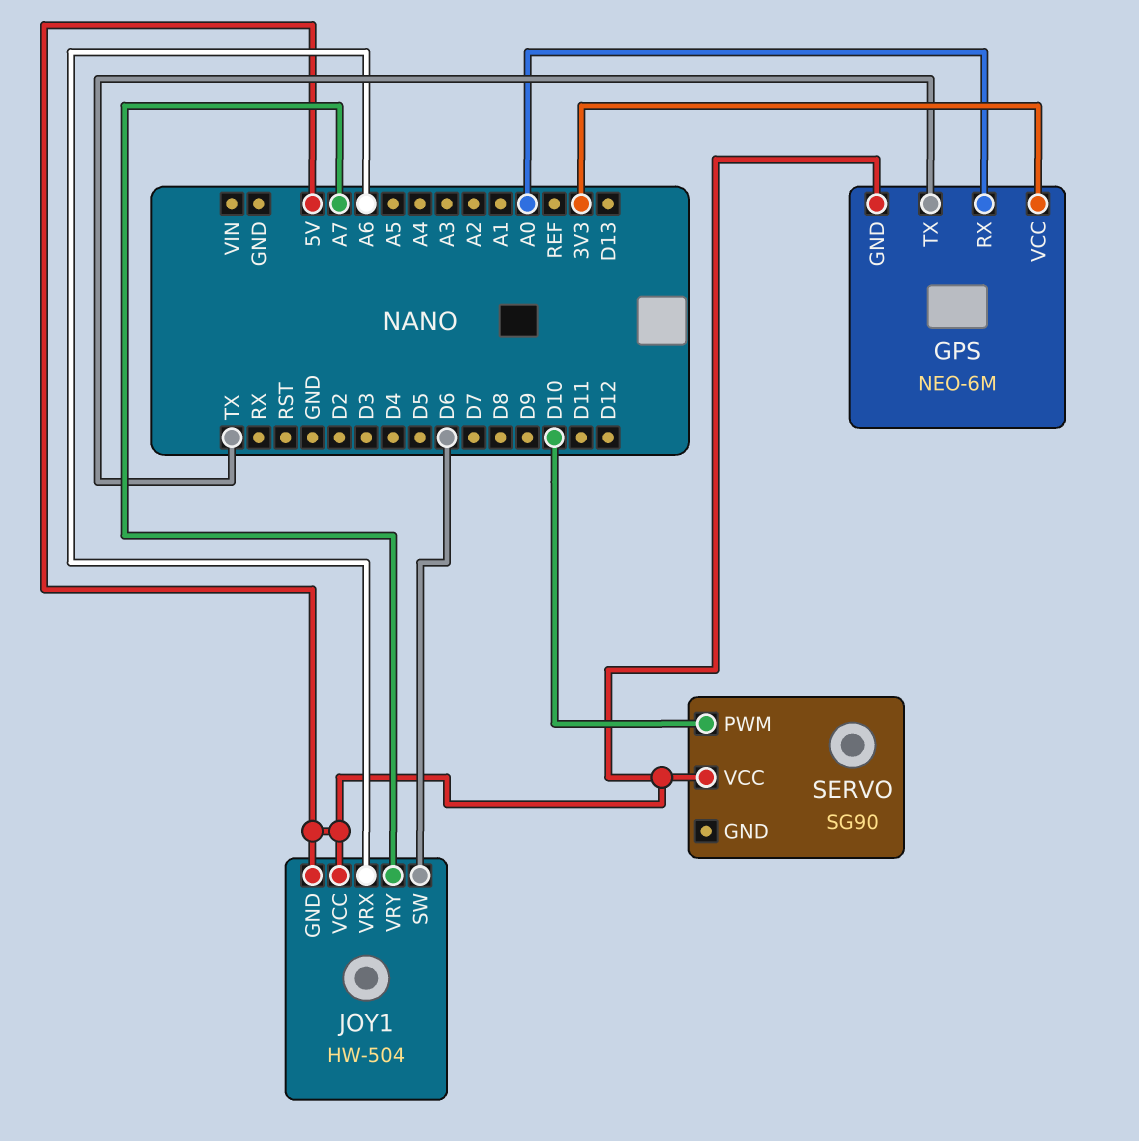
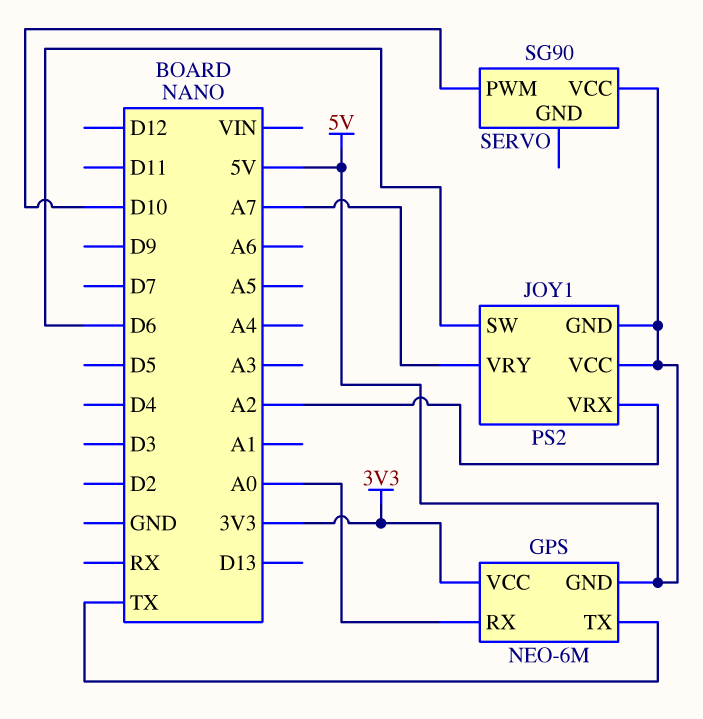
JOY1: HW-504 -> PS2
JOY1 pin VRX: A6 -> A2

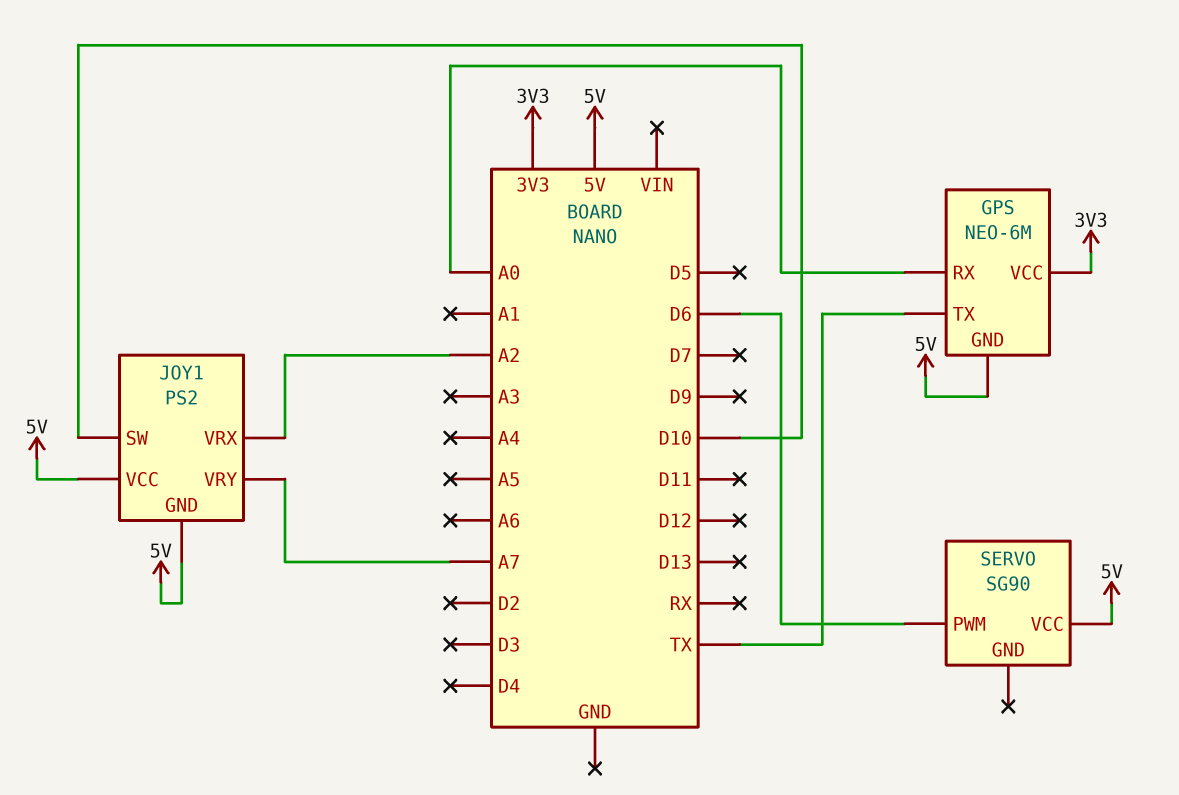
JOY1 pin SW: D6 -> D10
SERVO pin PWM: D10 -> D6

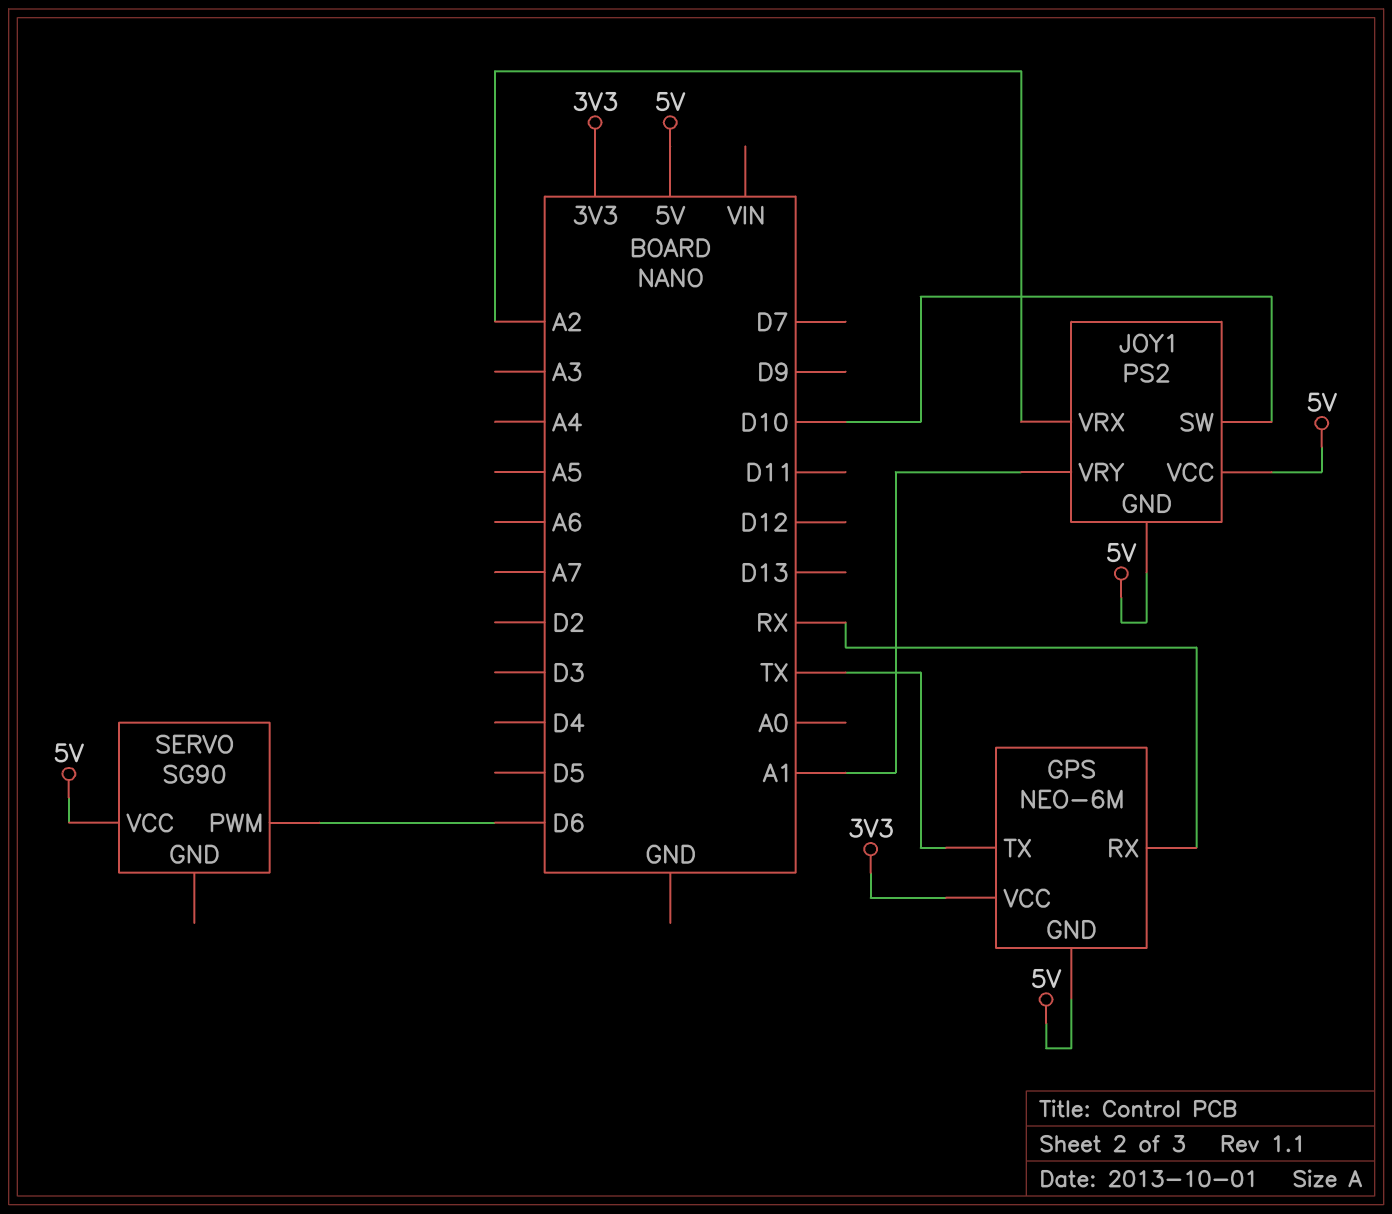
GPS pin RX: A0 -> RX
JOY1 pin VRY: A7 -> A1

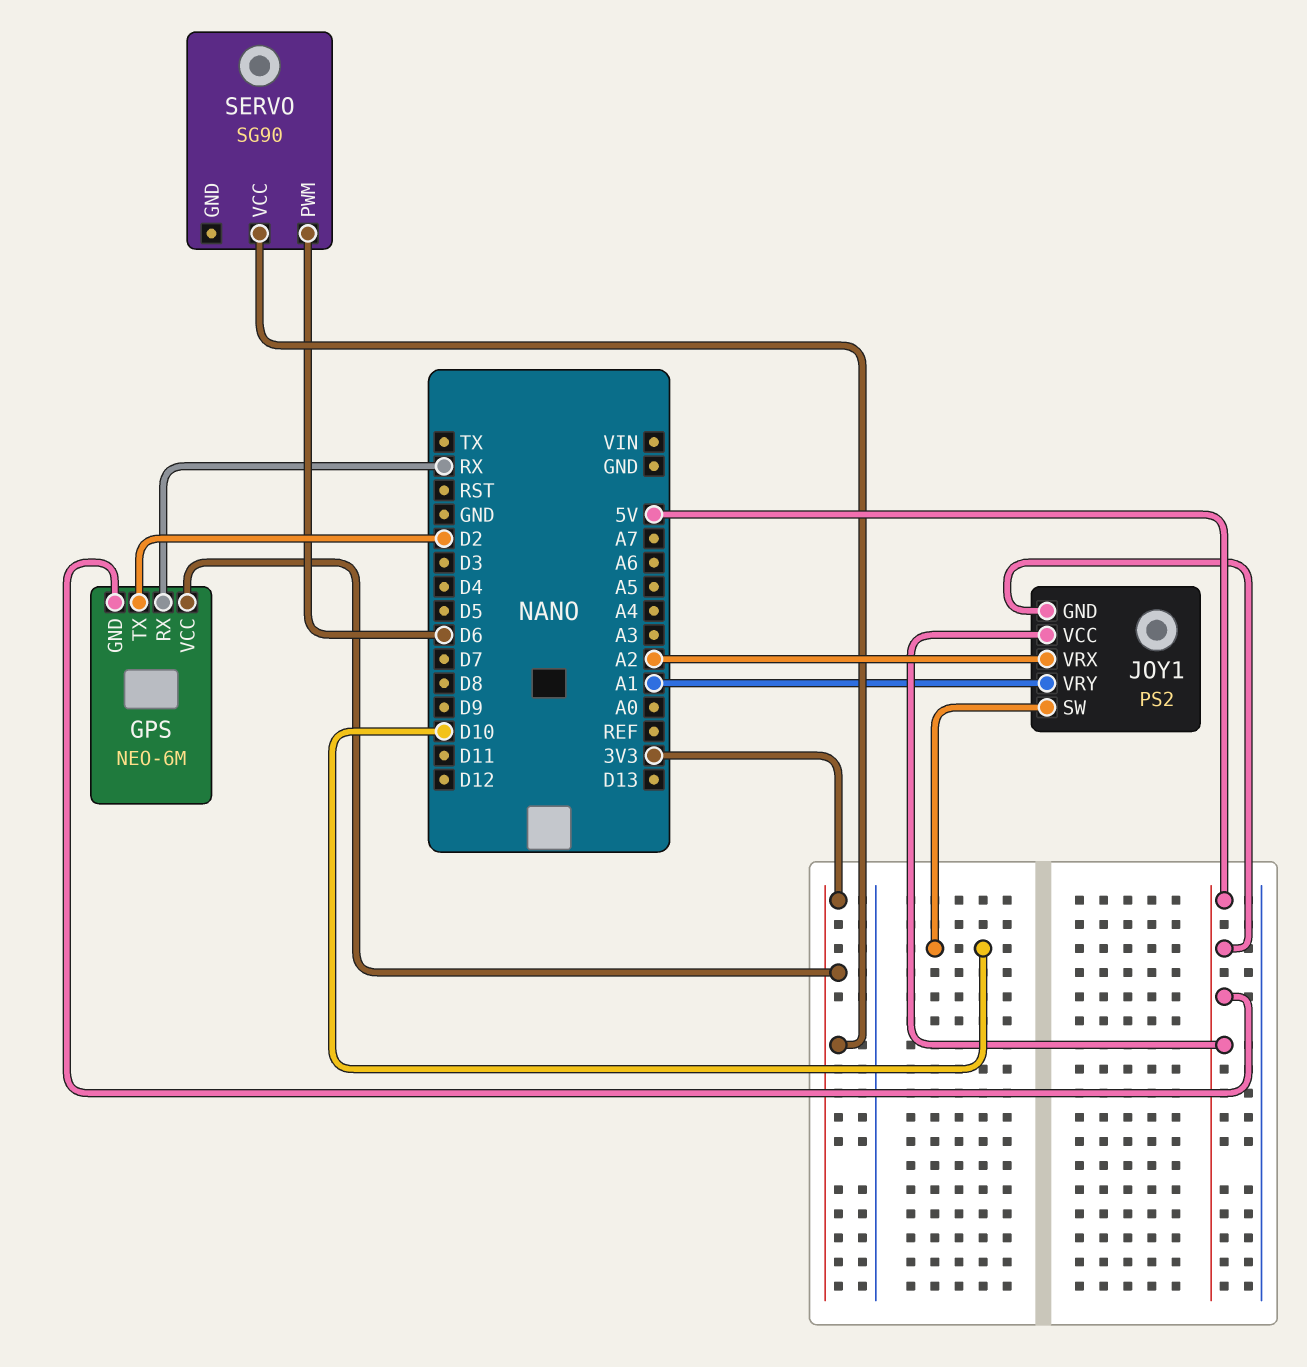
GPS pin TX: TX -> D2
SERVO pin VCC: 5V -> 3V3

